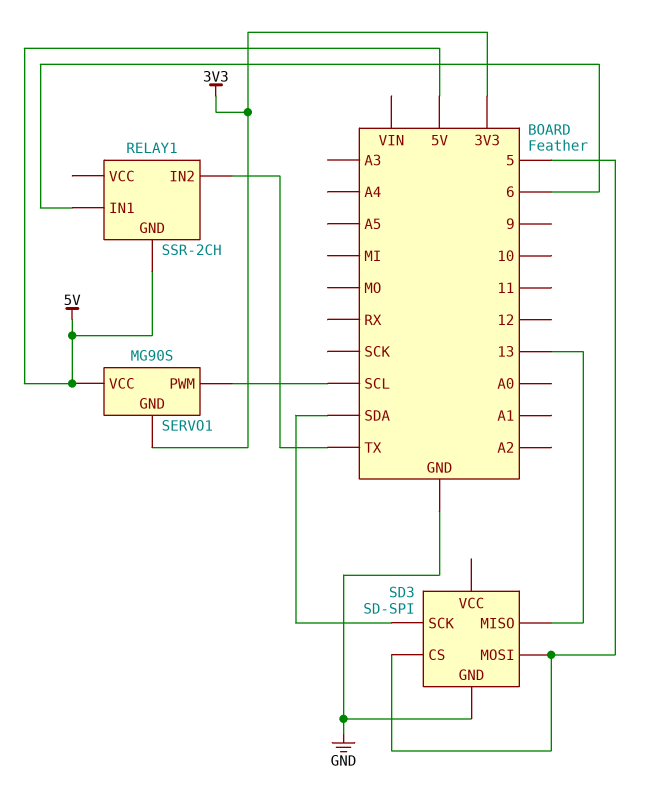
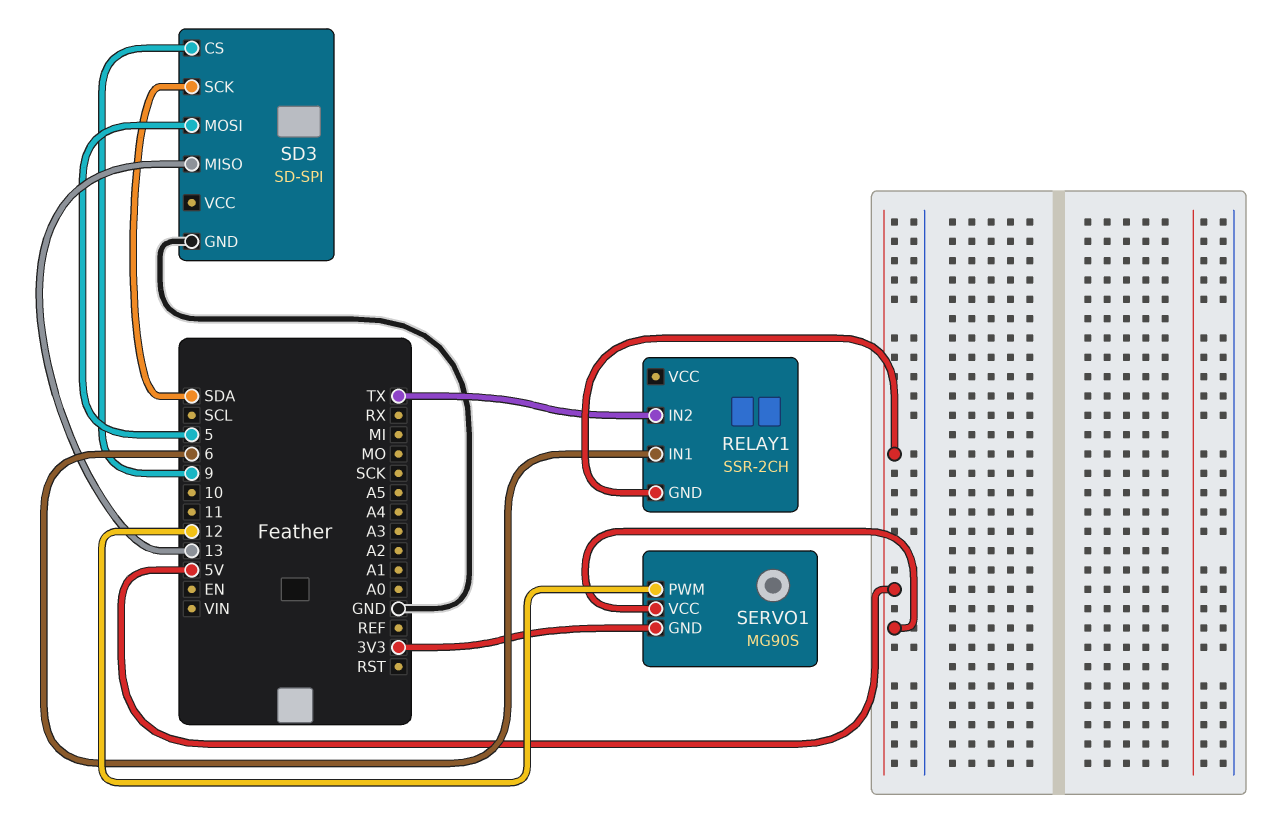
SD3 pin CS: 5 -> 9
SERVO1 pin PWM: SCL -> 12

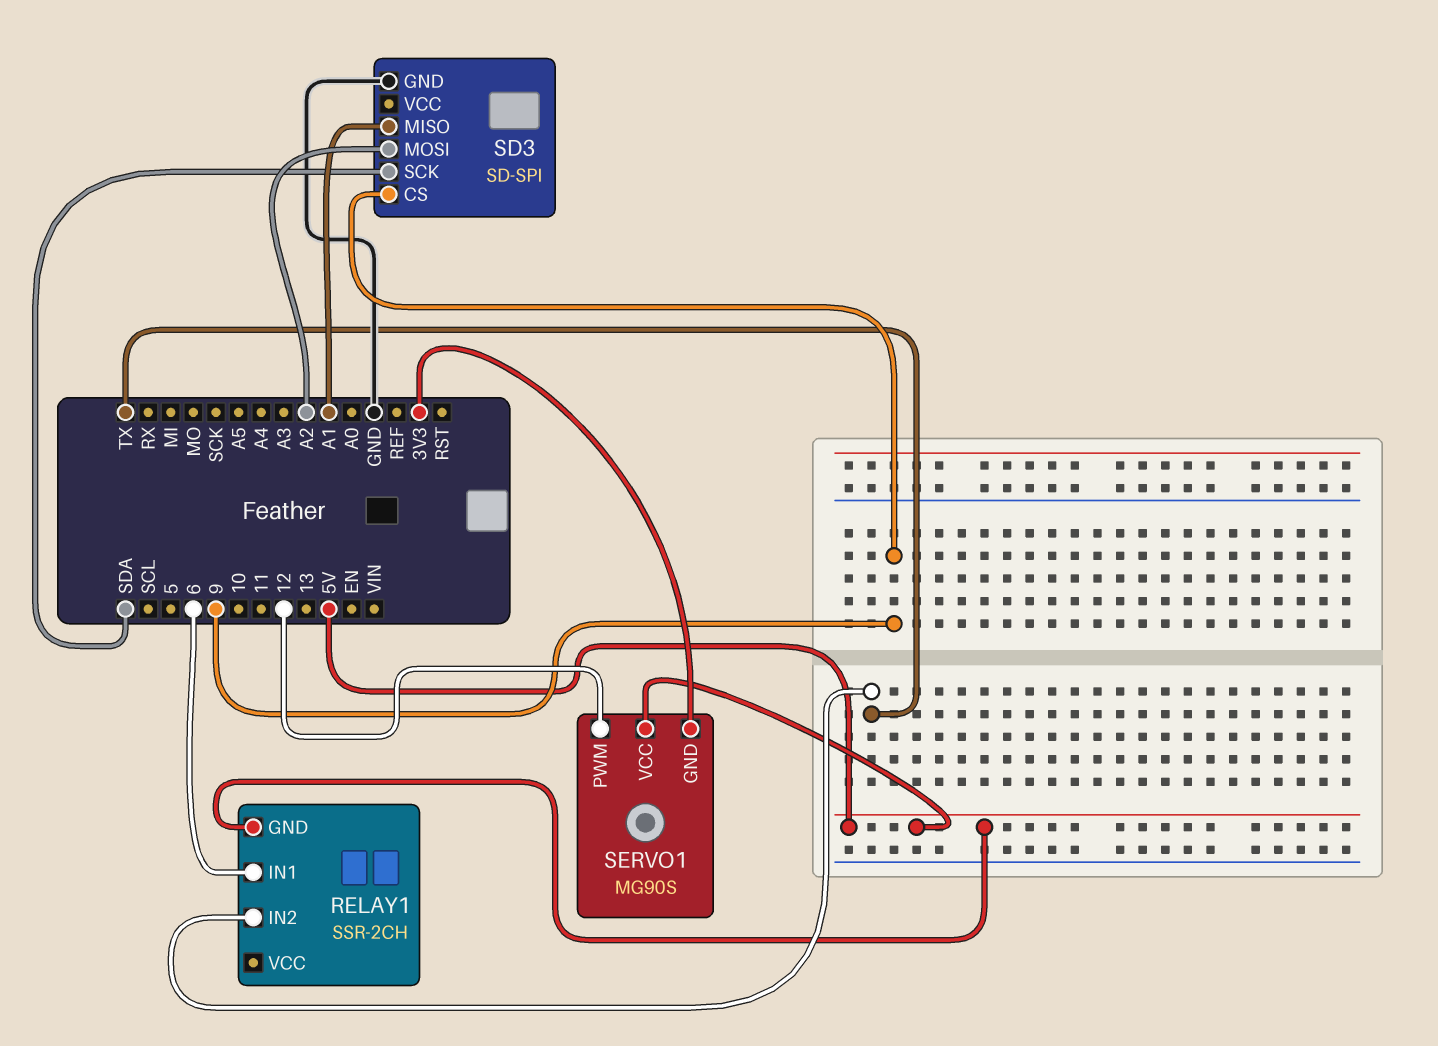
SD3 pin MISO: 13 -> A1
SD3 pin MOSI: 5 -> A2

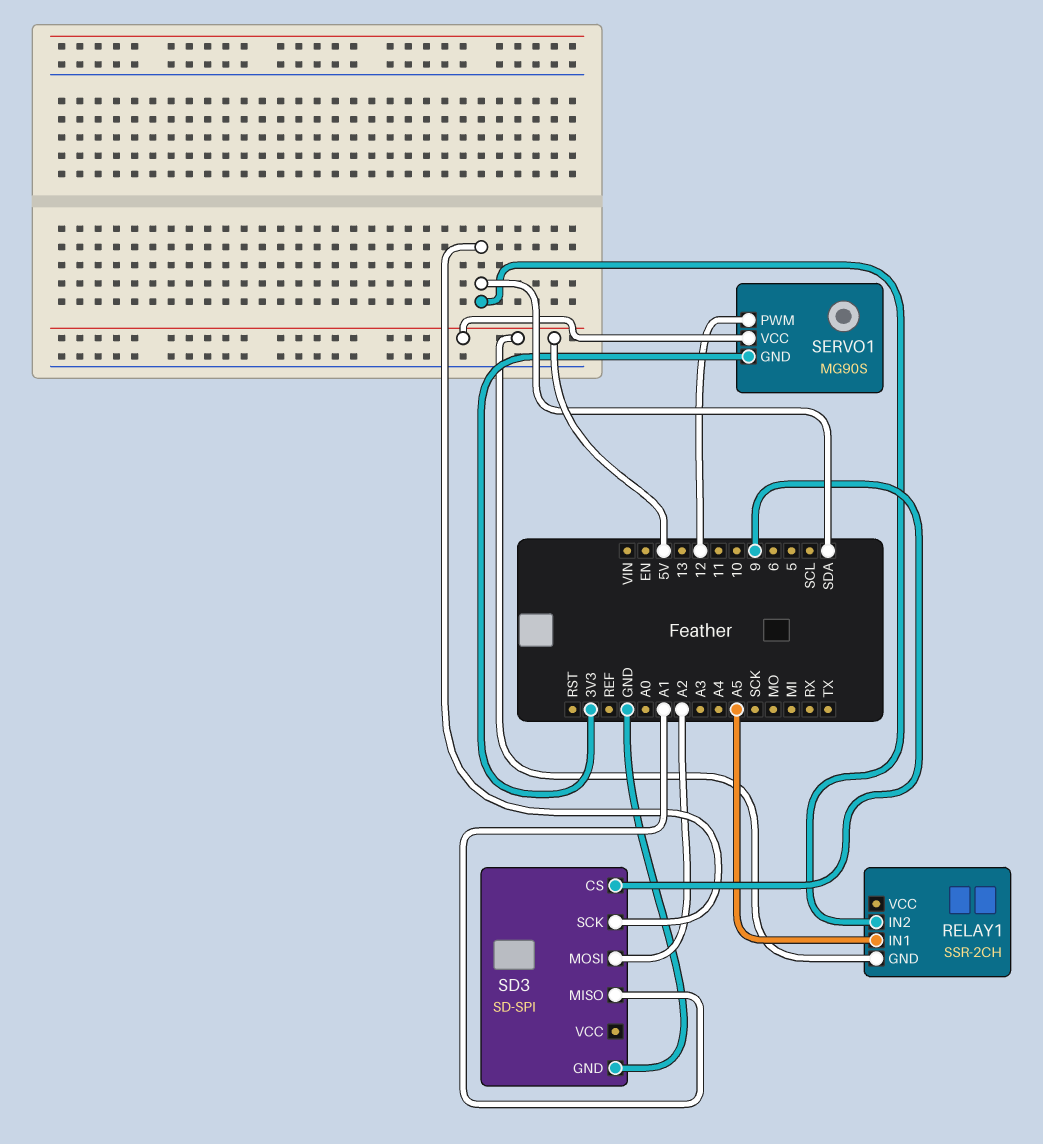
RELAY1 pin IN1: 6 -> A5
RELAY1 pin IN2: TX -> SDA

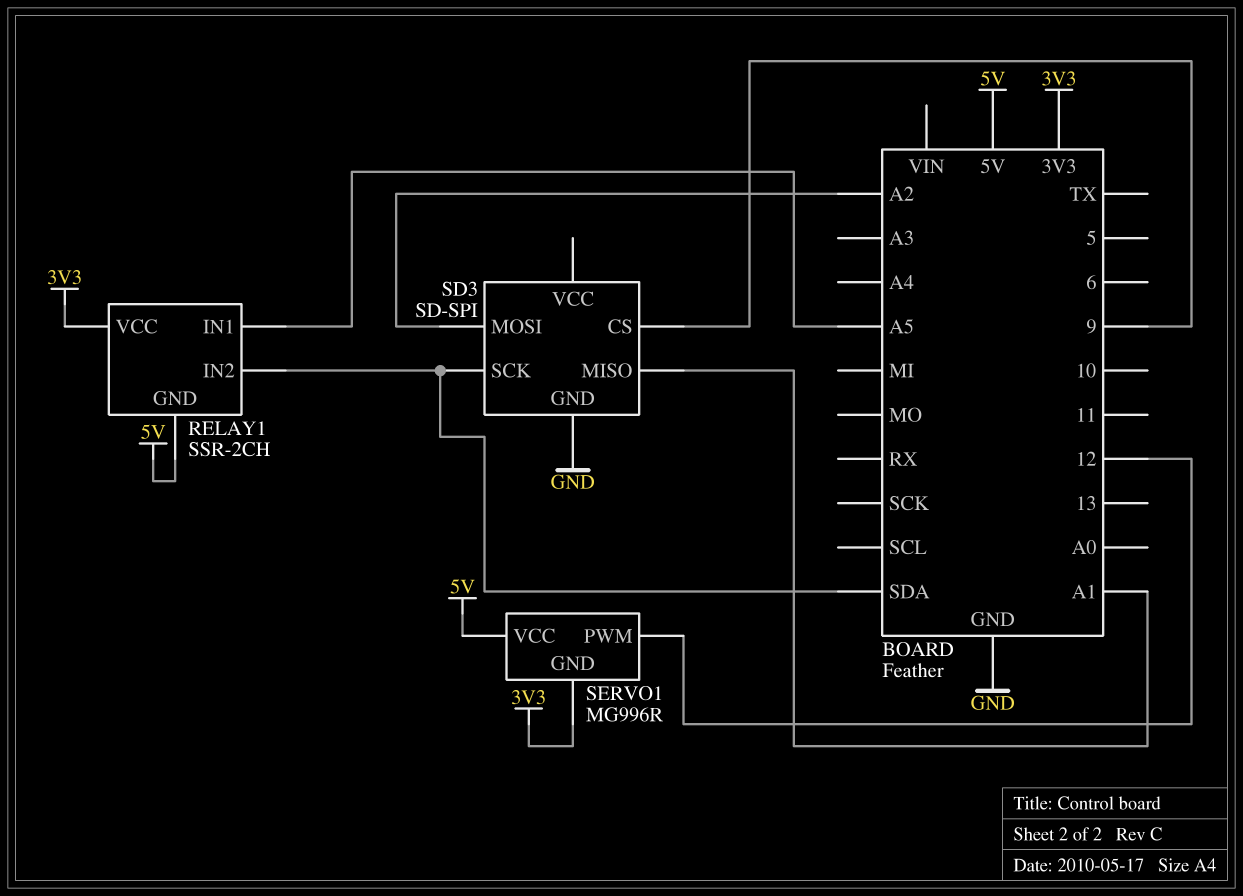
RELAY1 pin VCC: none -> 3V3
SERVO1: MG90S -> MG996R

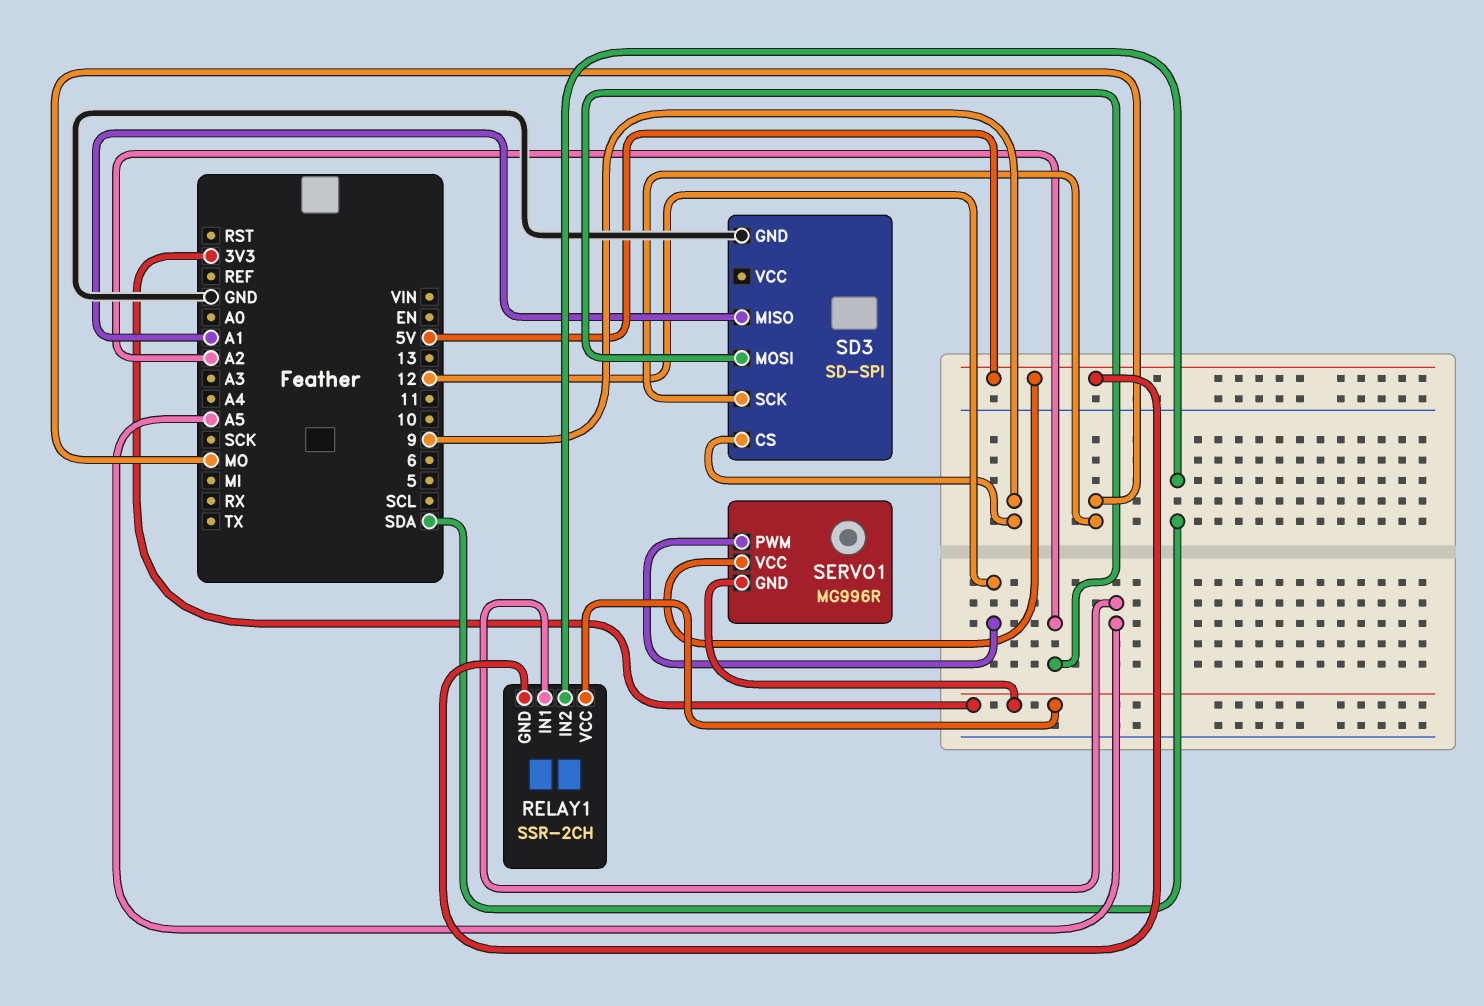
SD3 pin SCK: SDA -> MO

